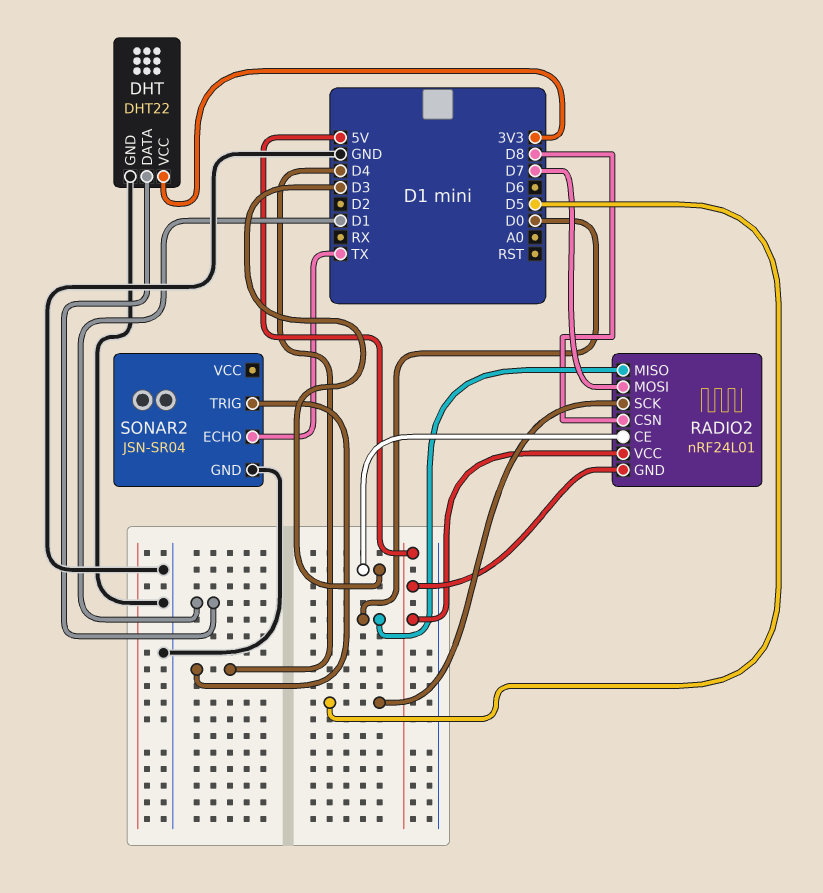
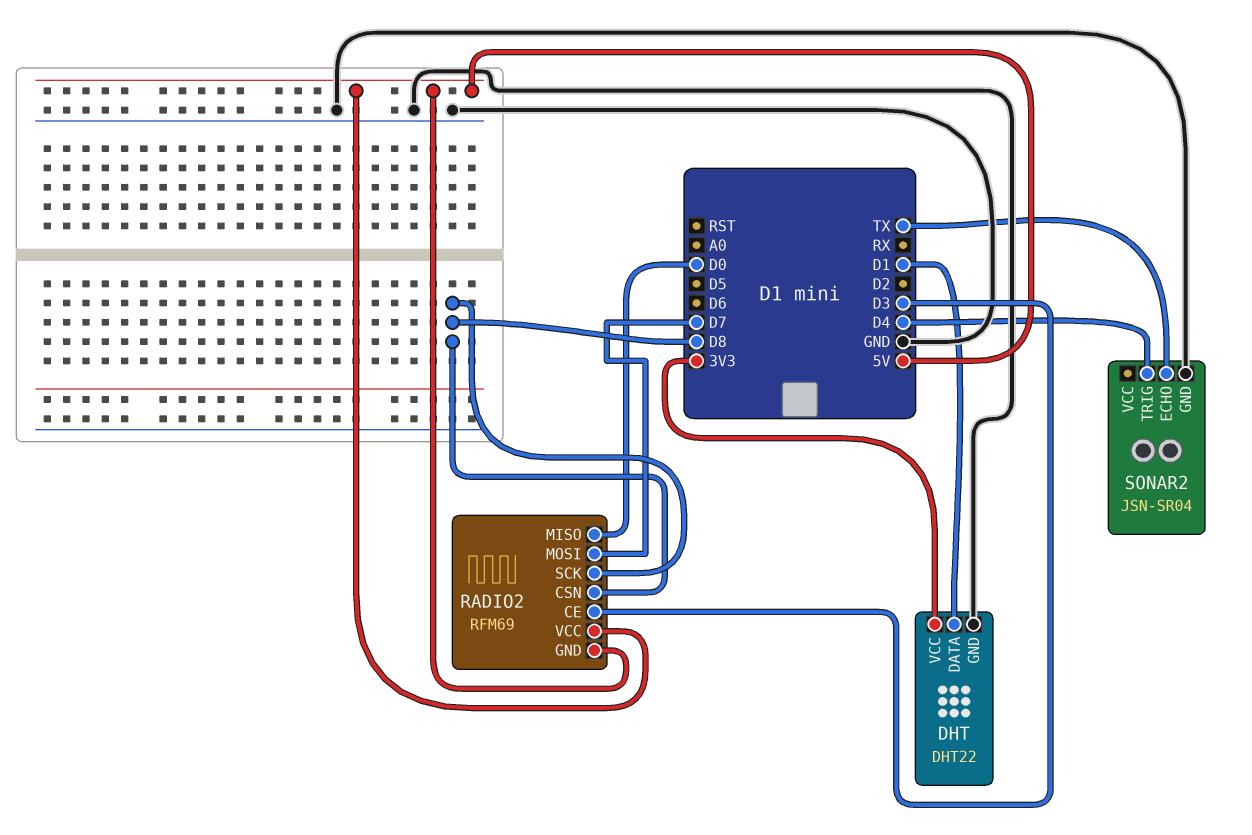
RADIO2: nRF24L01 -> RFM69
RADIO2 pin SCK: D5 -> D8

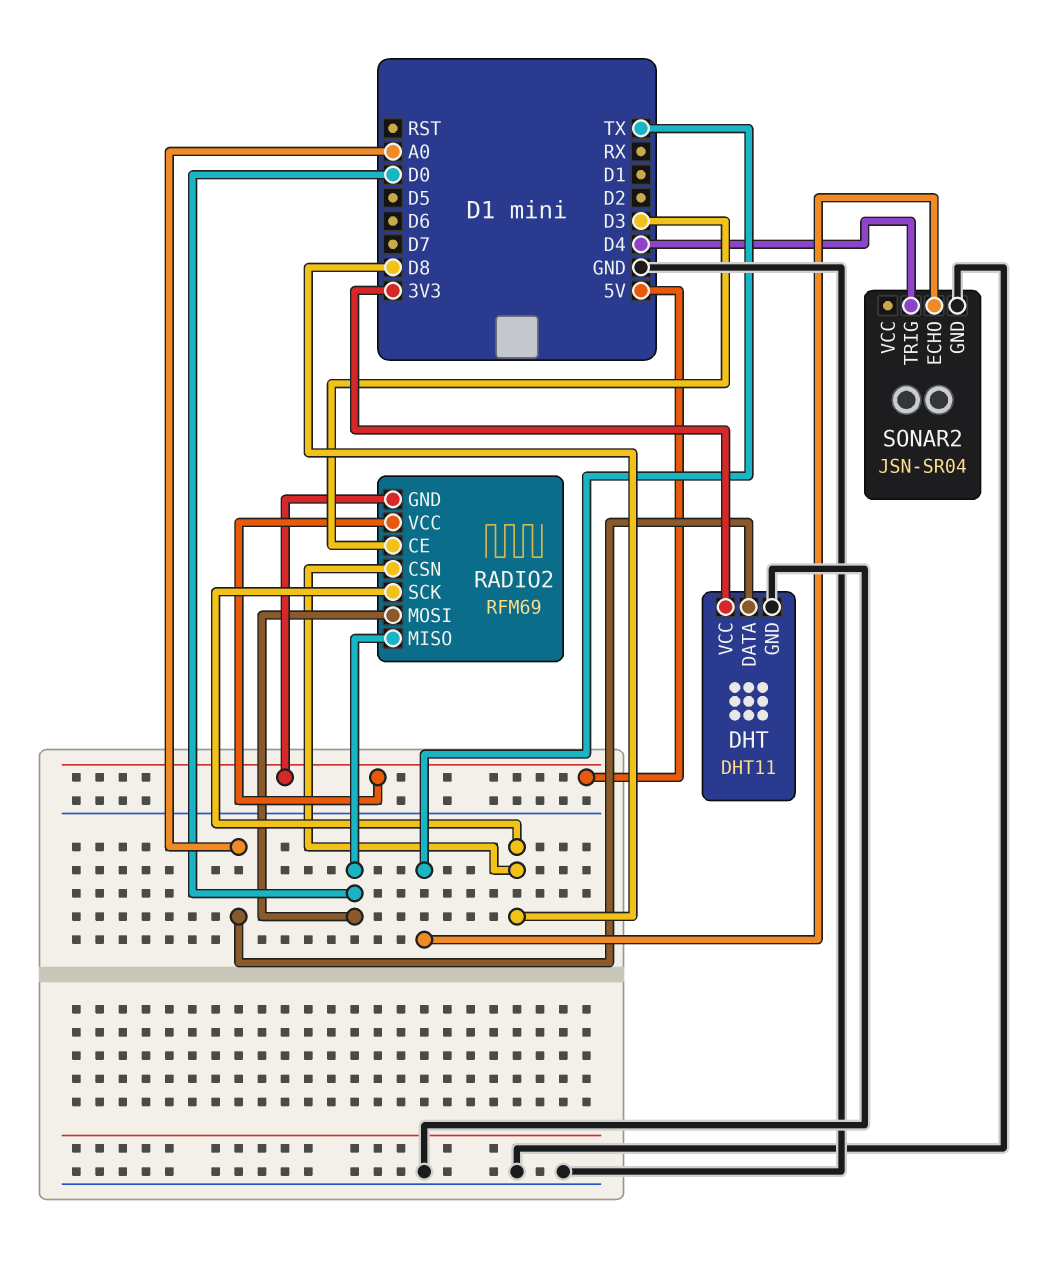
DHT: DHT22 -> DHT11
DHT pin DATA: D1 -> A0
RADIO2 pin MOSI: D7 -> D0

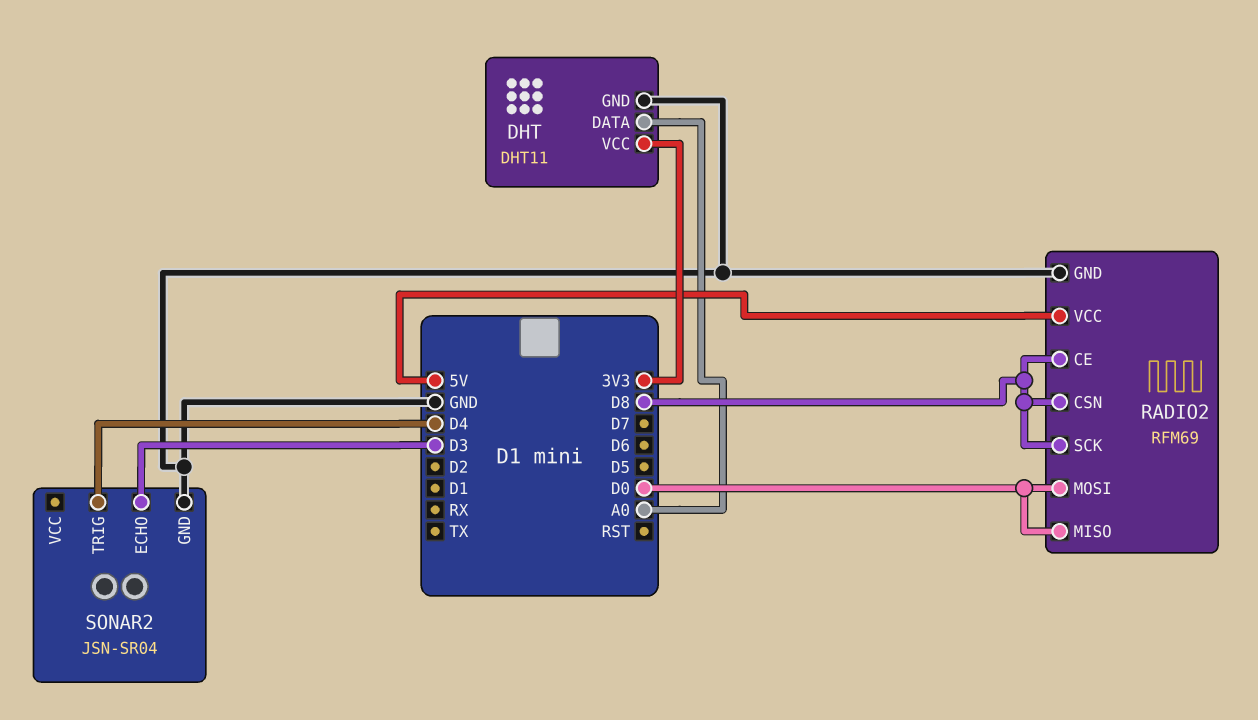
RADIO2 pin CE: D3 -> D8
RADIO2 pin GND: 5V -> GND
SONAR2 pin ECHO: TX -> D3

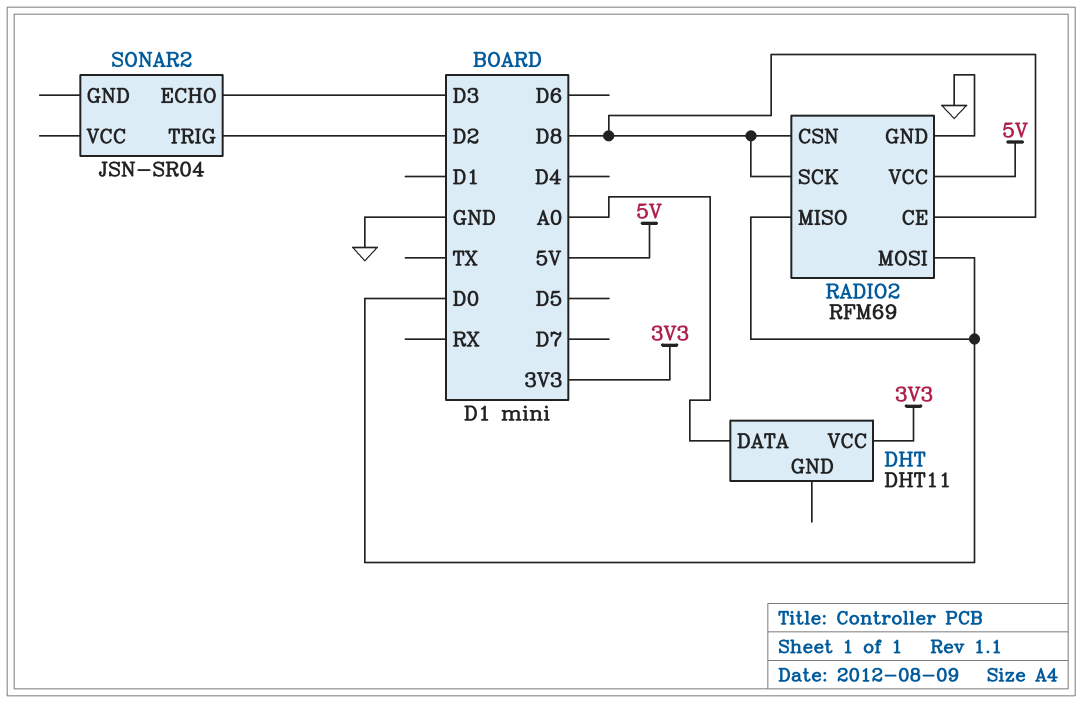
DHT pin GND: GND -> none
SONAR2 pin GND: GND -> none
SONAR2 pin TRIG: D4 -> D2

